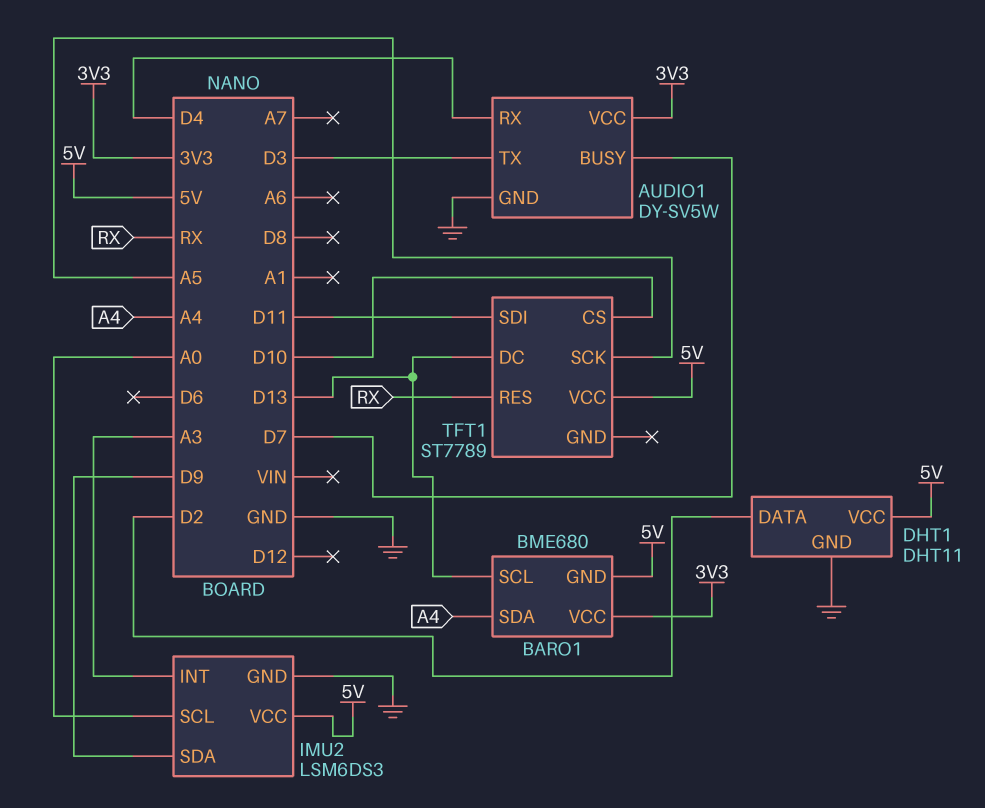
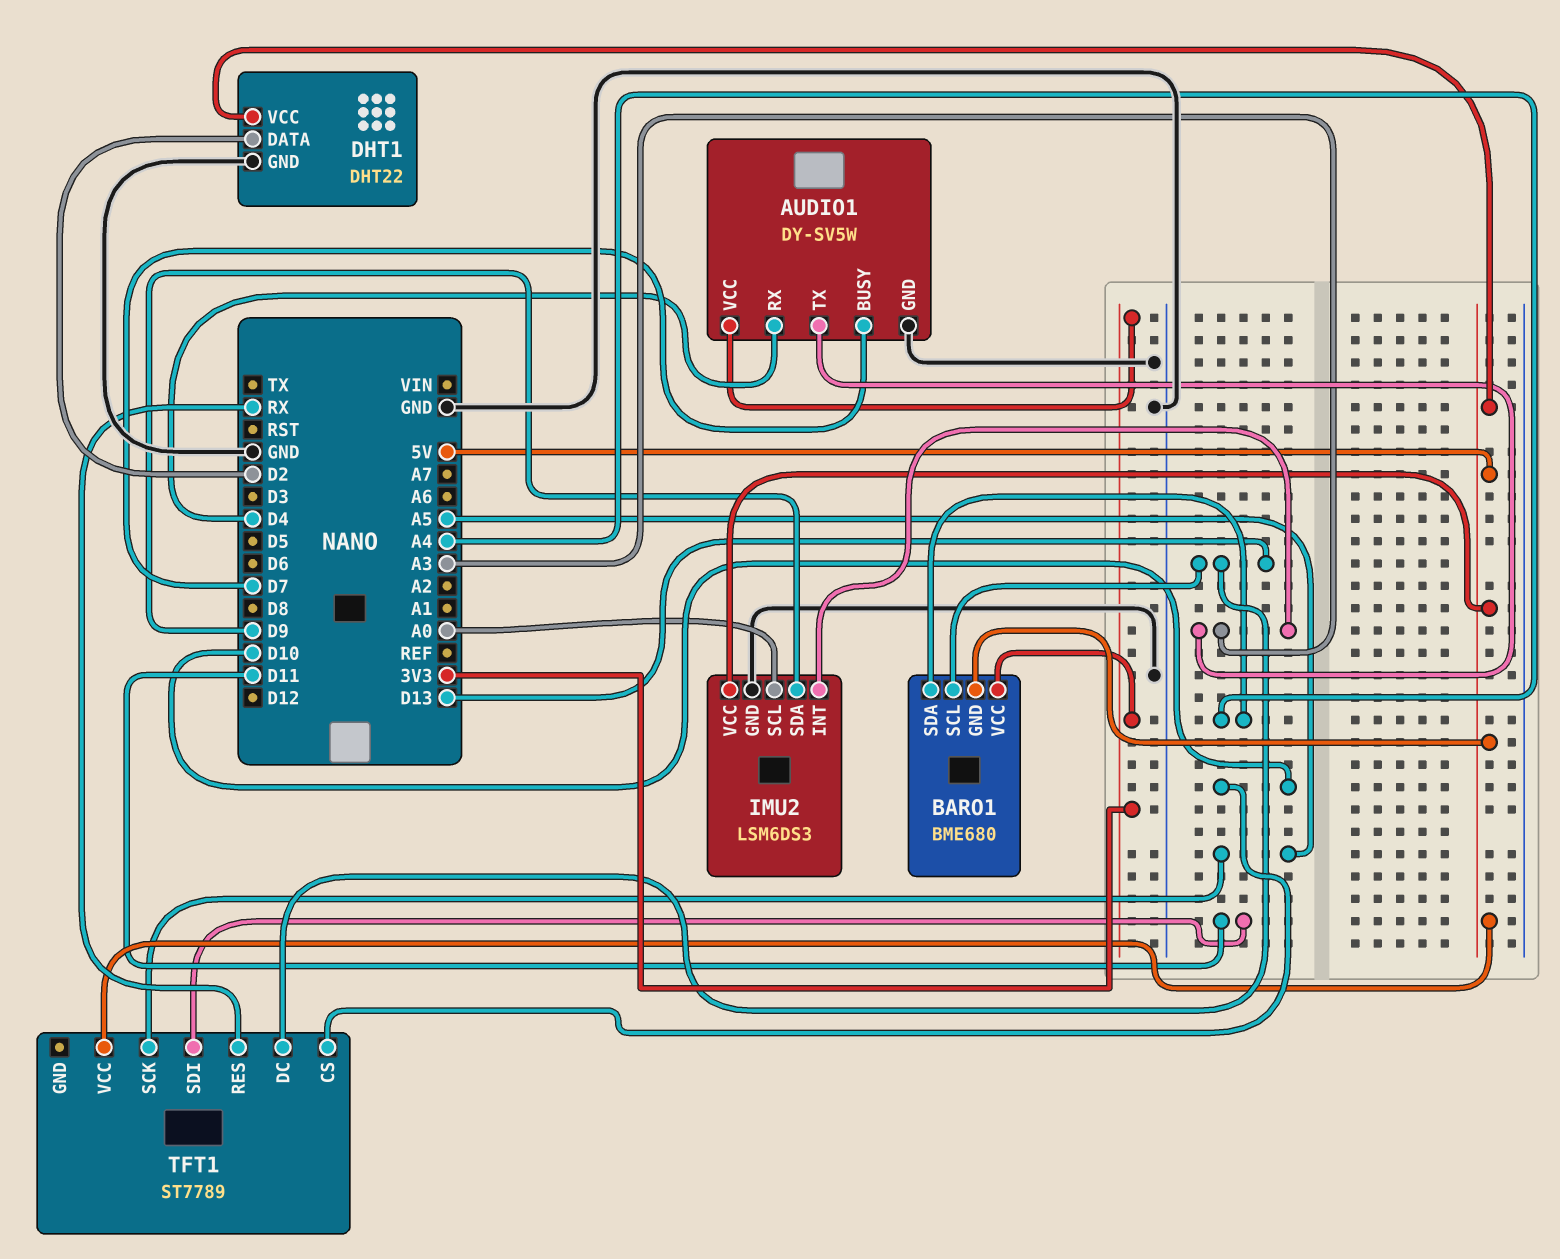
AUDIO1 pin TX: D3 -> A3
DHT1: DHT11 -> DHT22

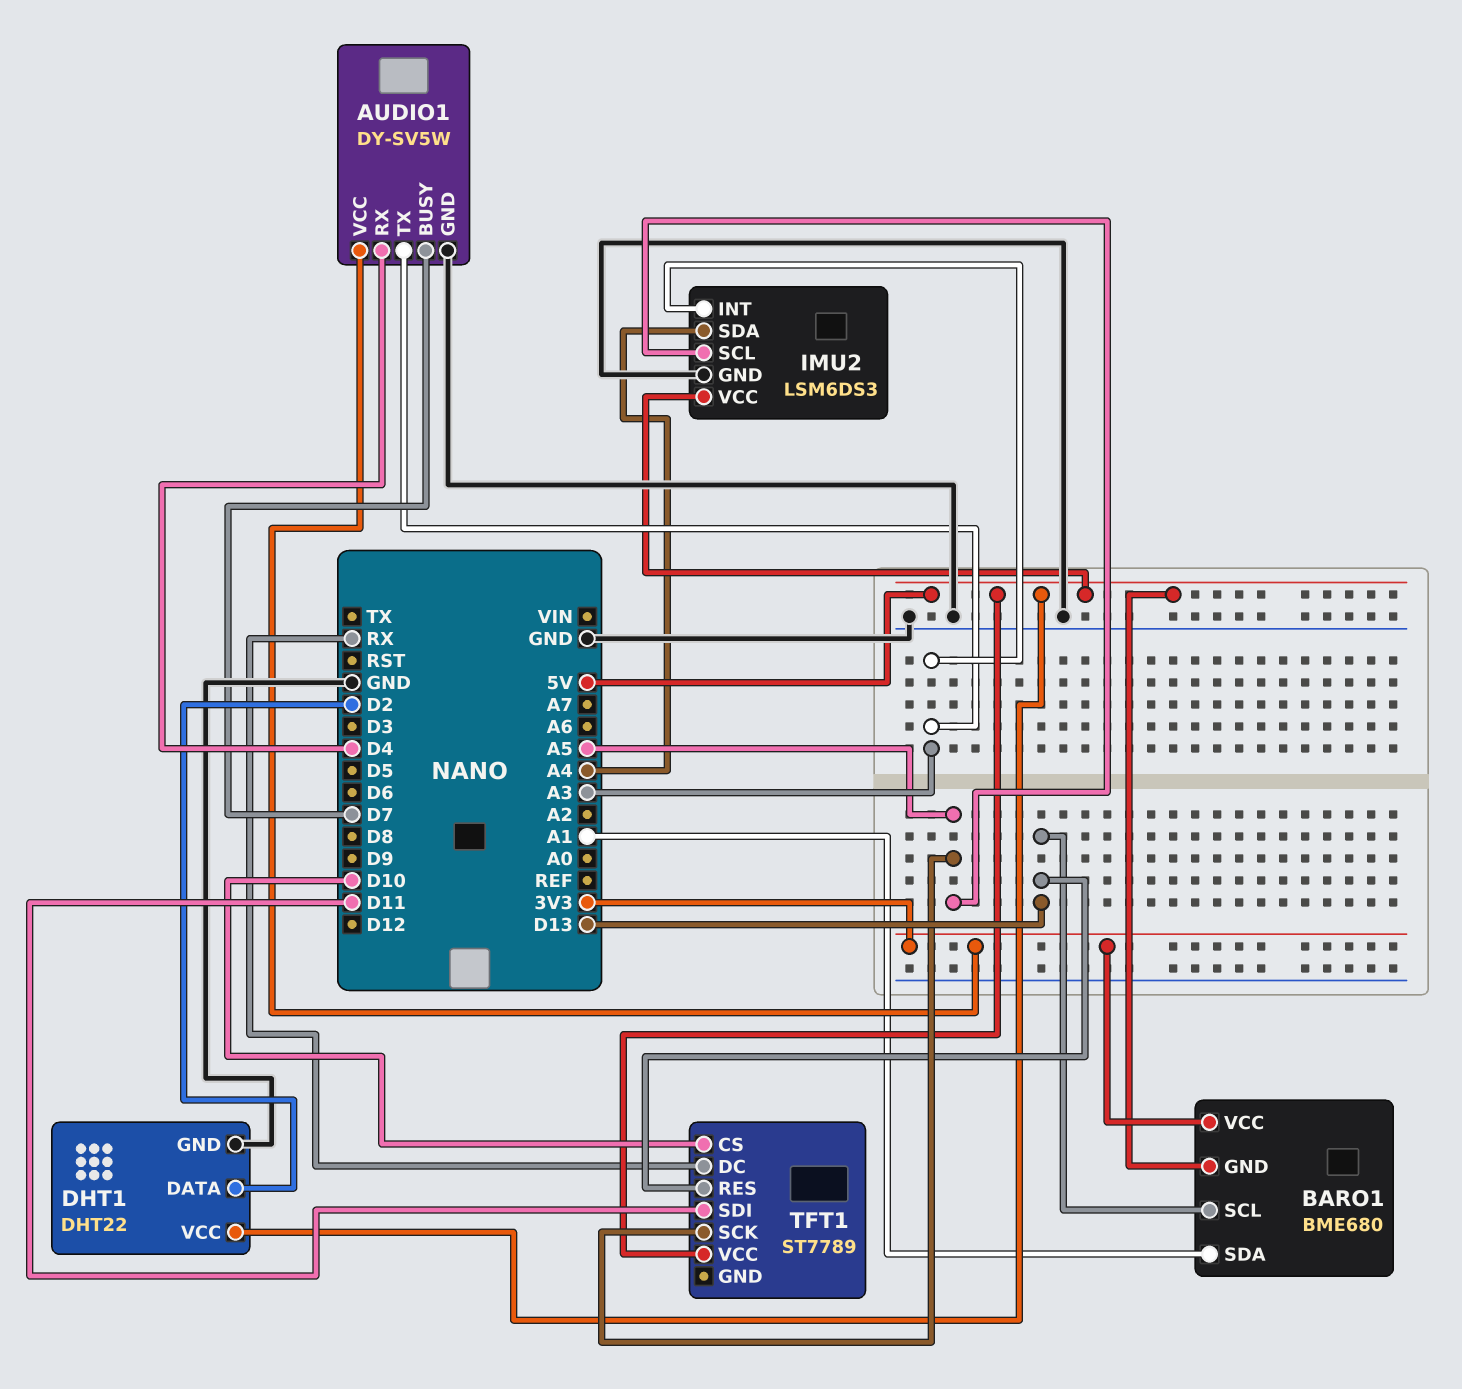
BARO1 pin SDA: A4 -> A1
IMU2 pin SCL: A0 -> A5
IMU2 pin SDA: D9 -> A4
TFT1 pin DC: D13 -> RX
TFT1 pin RES: RX -> D13

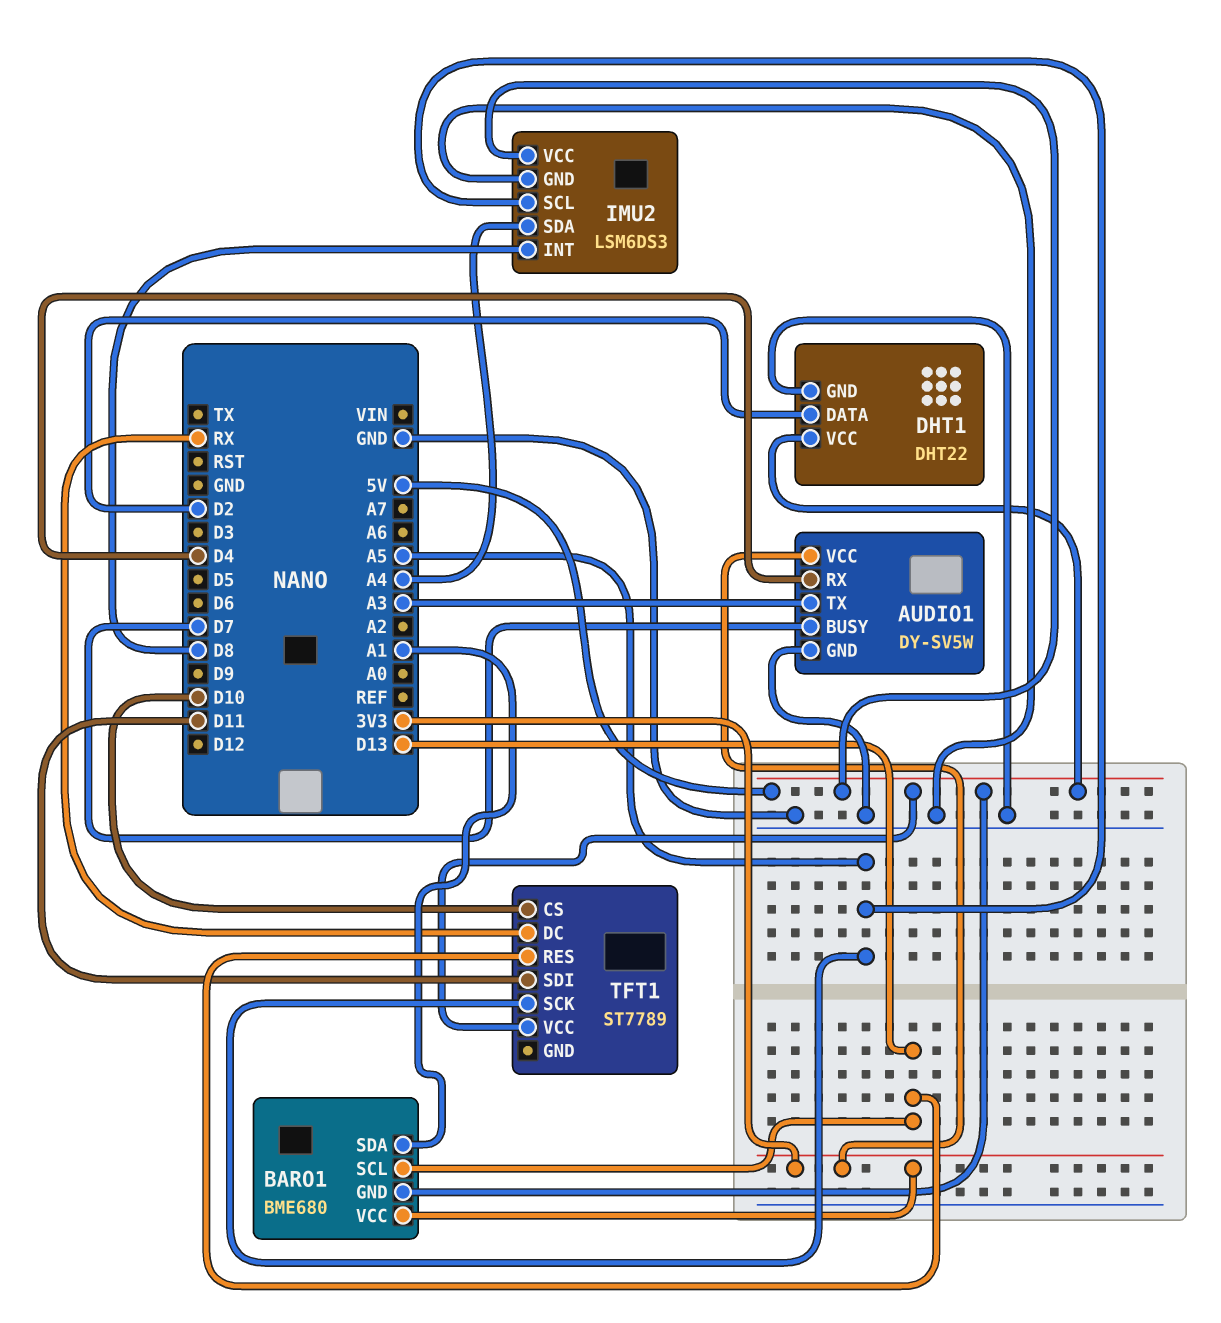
IMU2 pin INT: A3 -> D8

